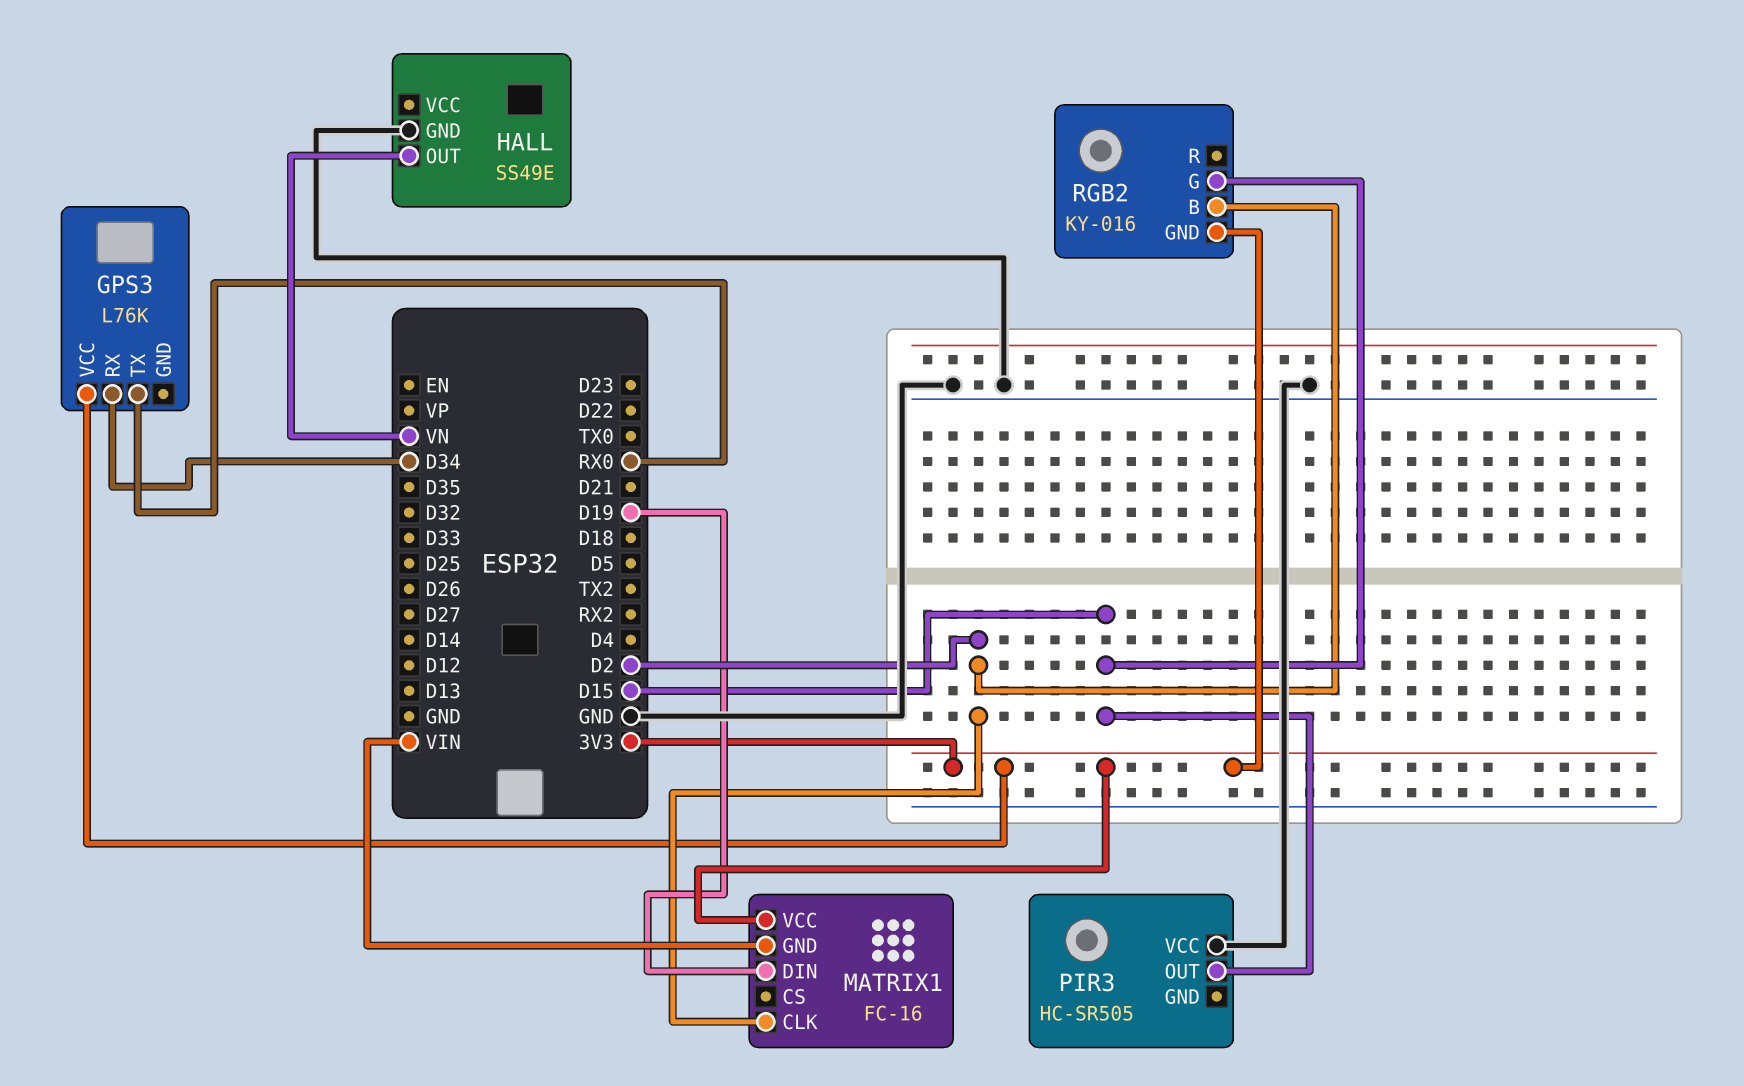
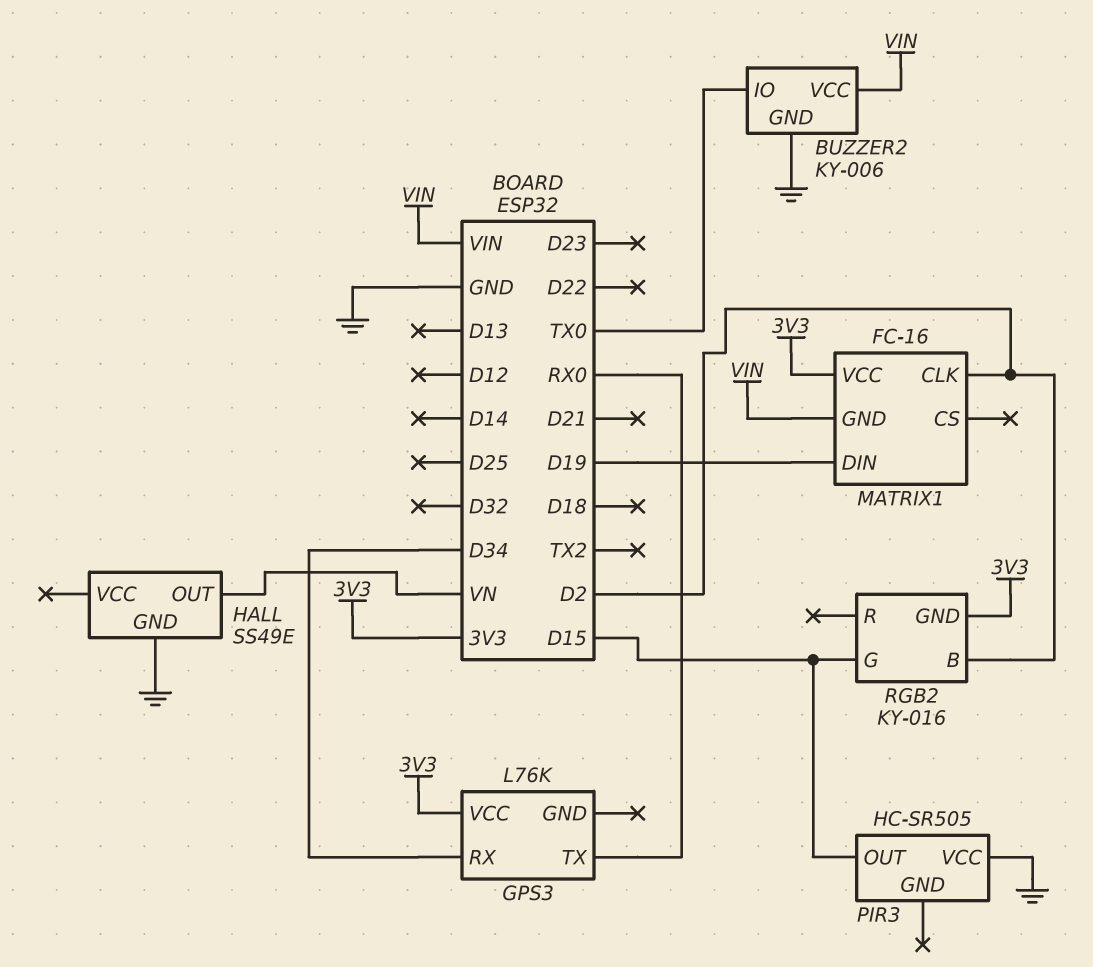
BUZZER2: none -> KY-006
BUZZER2 pin GND: none -> GND
BUZZER2 pin IO: none -> TX0
BUZZER2 pin VCC: none -> VIN

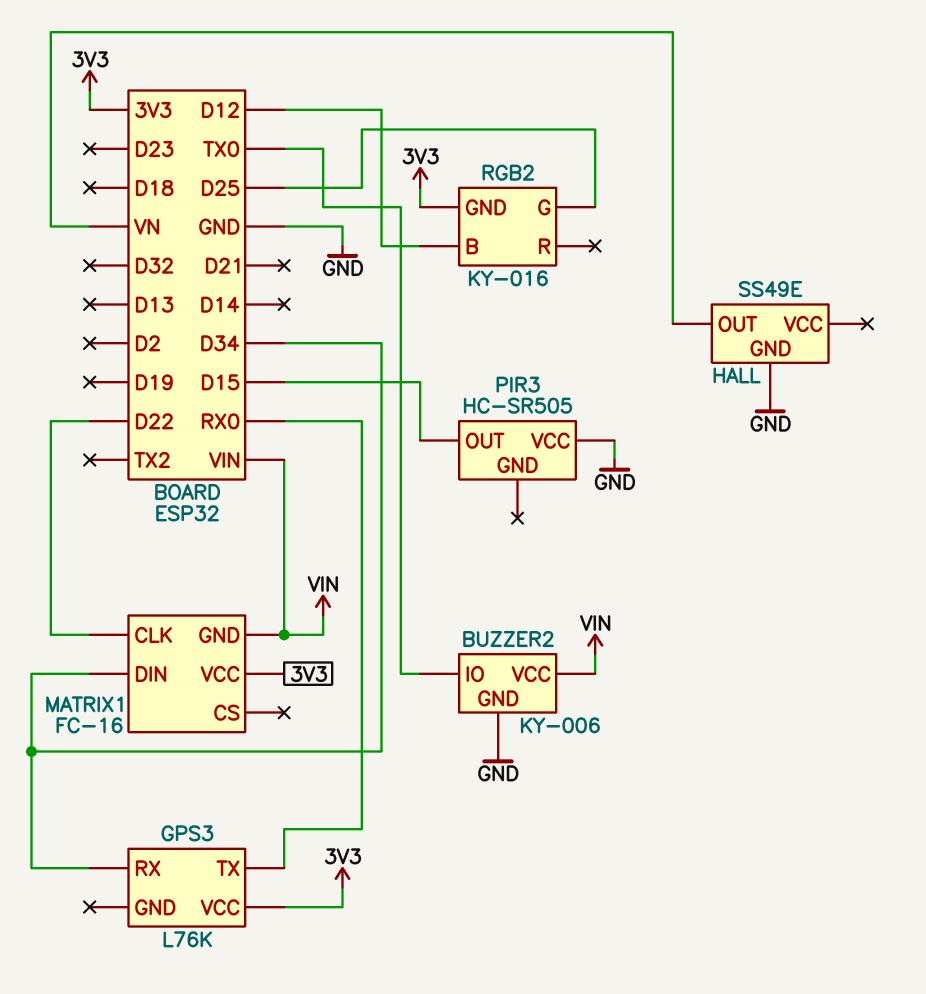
MATRIX1 pin CLK: D2 -> D22
MATRIX1 pin DIN: D19 -> D34
RGB2 pin B: D2 -> D12
RGB2 pin G: D15 -> D25

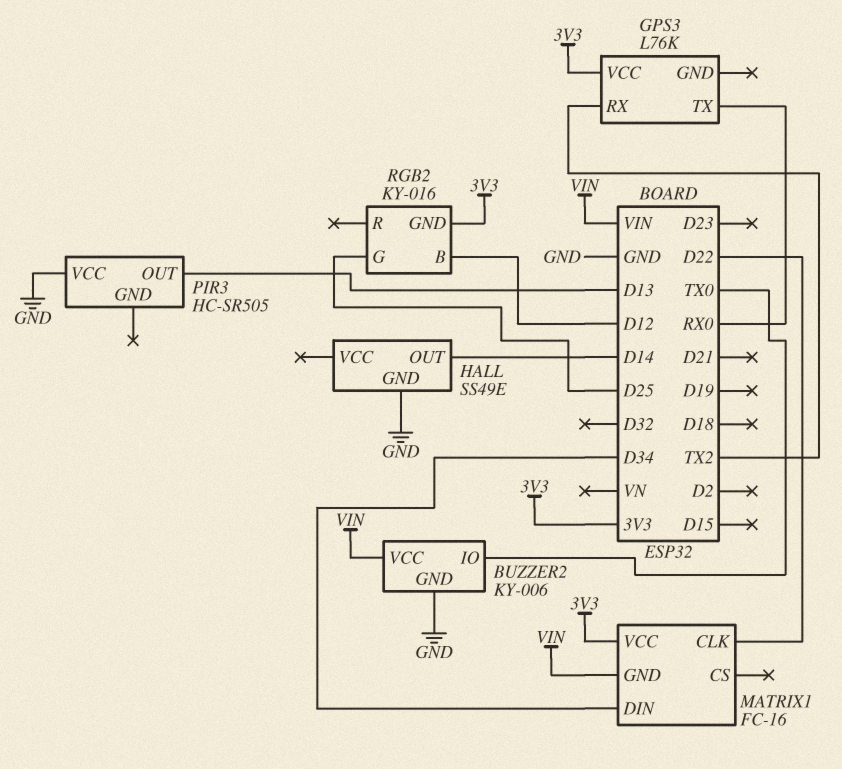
GPS3 pin RX: D34 -> TX2
HALL pin OUT: VN -> D14
PIR3 pin OUT: D15 -> D13

